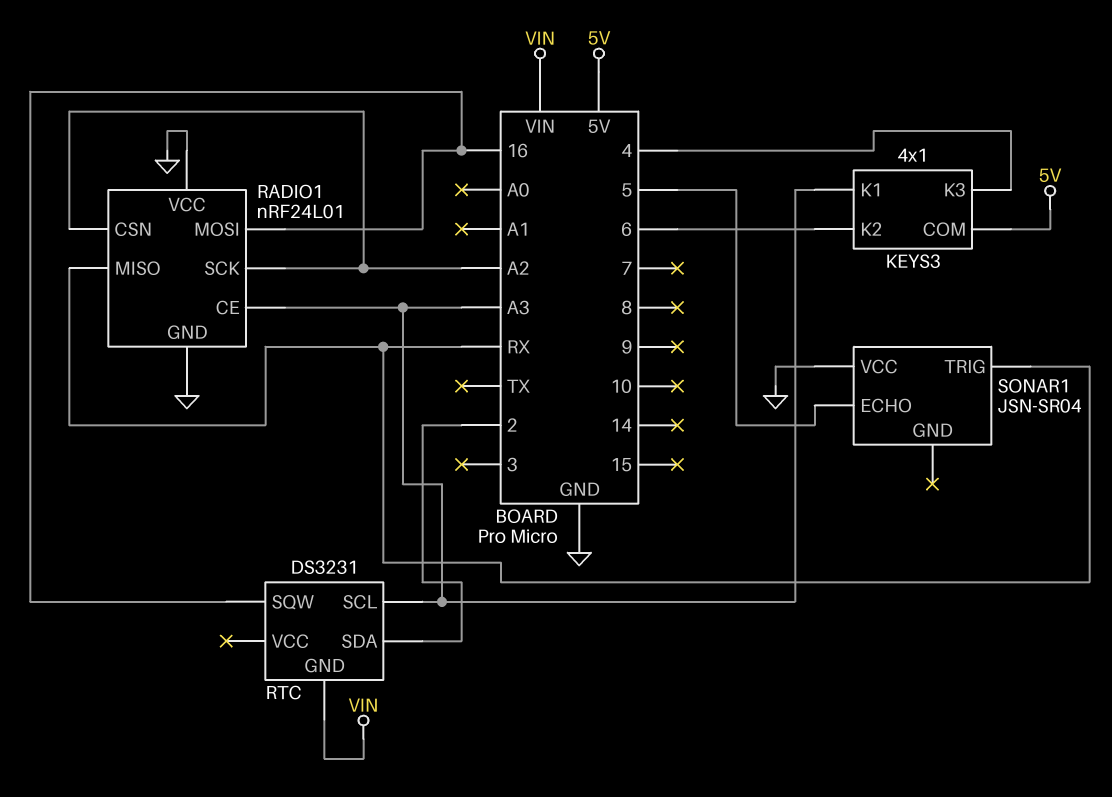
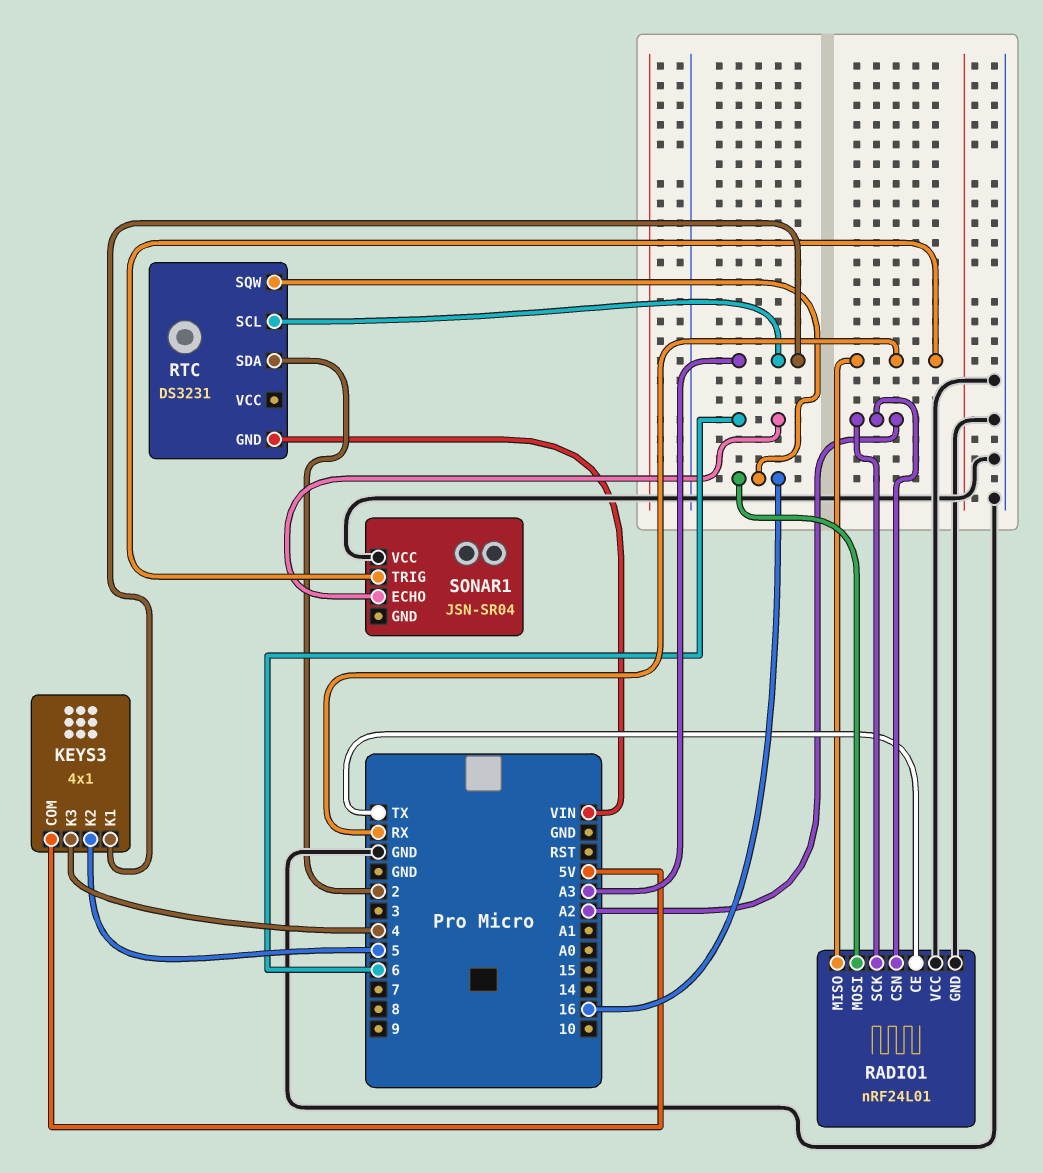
KEYS3 pin K2: 6 -> 5
RADIO1 pin CE: A3 -> TX
SONAR1 pin ECHO: 5 -> 6

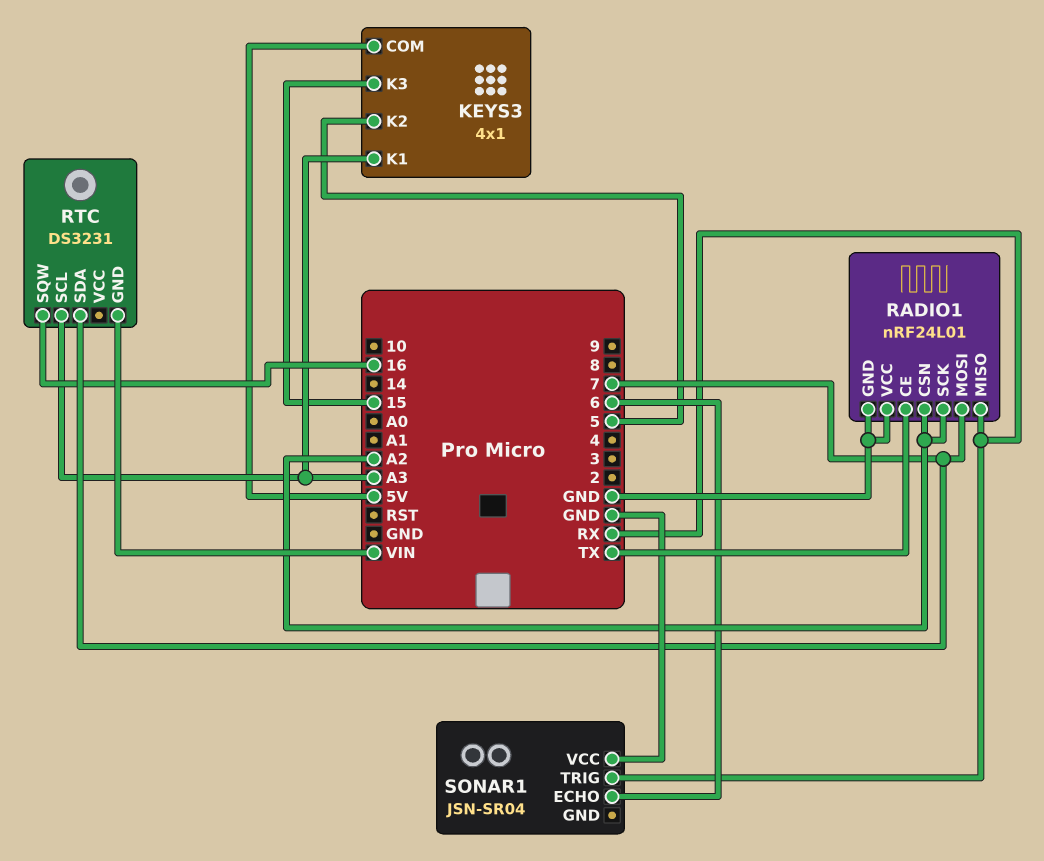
KEYS3 pin K3: 4 -> 15
RADIO1 pin MOSI: 16 -> 7
RTC pin SDA: 2 -> 7

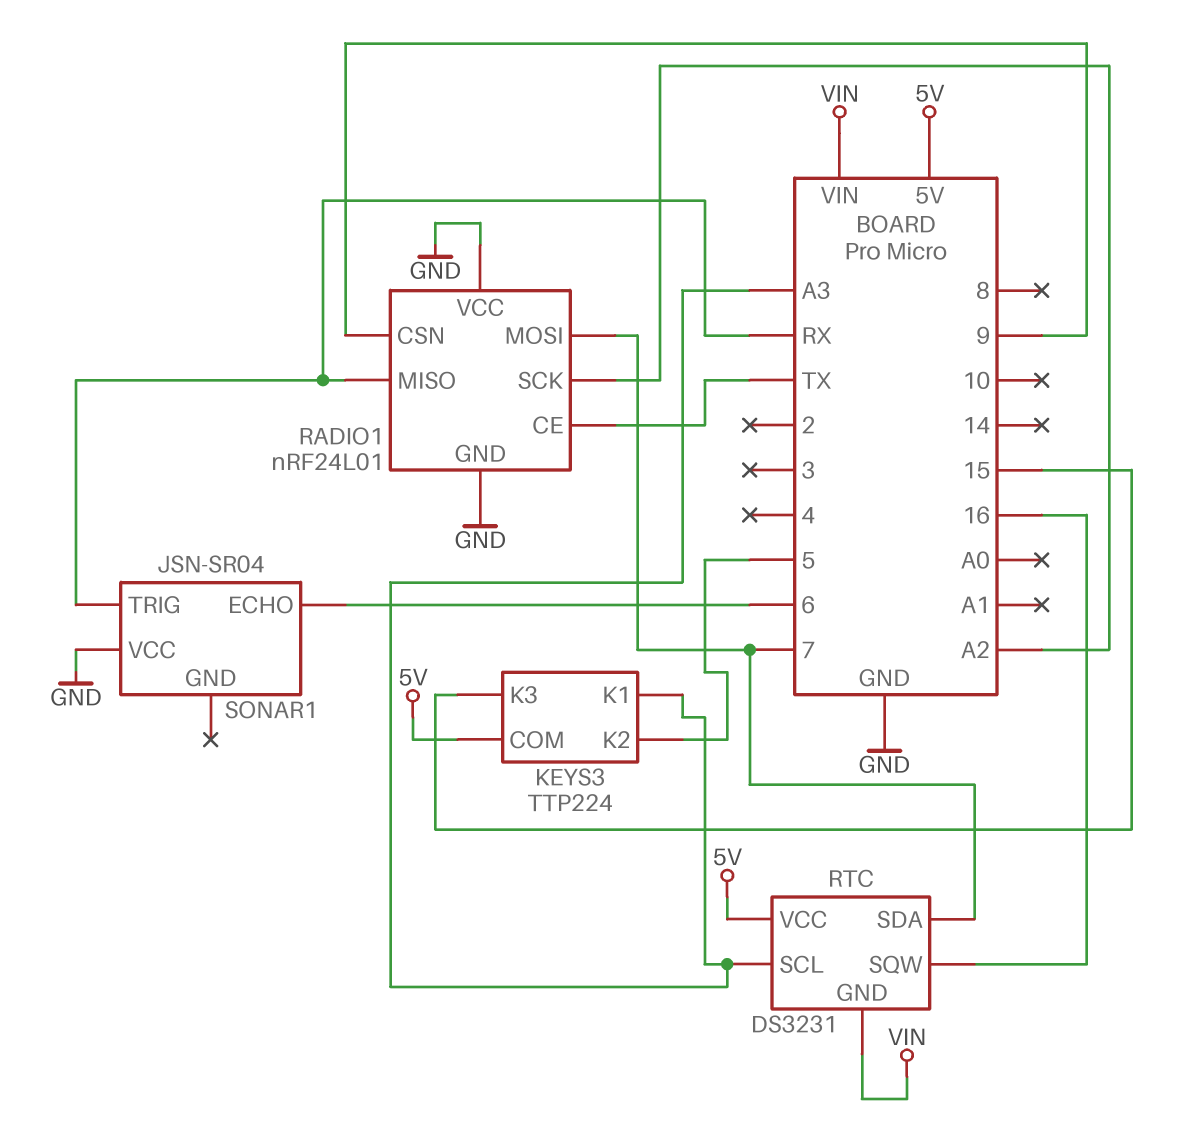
KEYS3: 4x1 -> TTP224
RADIO1 pin CSN: A2 -> 9
RTC pin VCC: none -> 5V

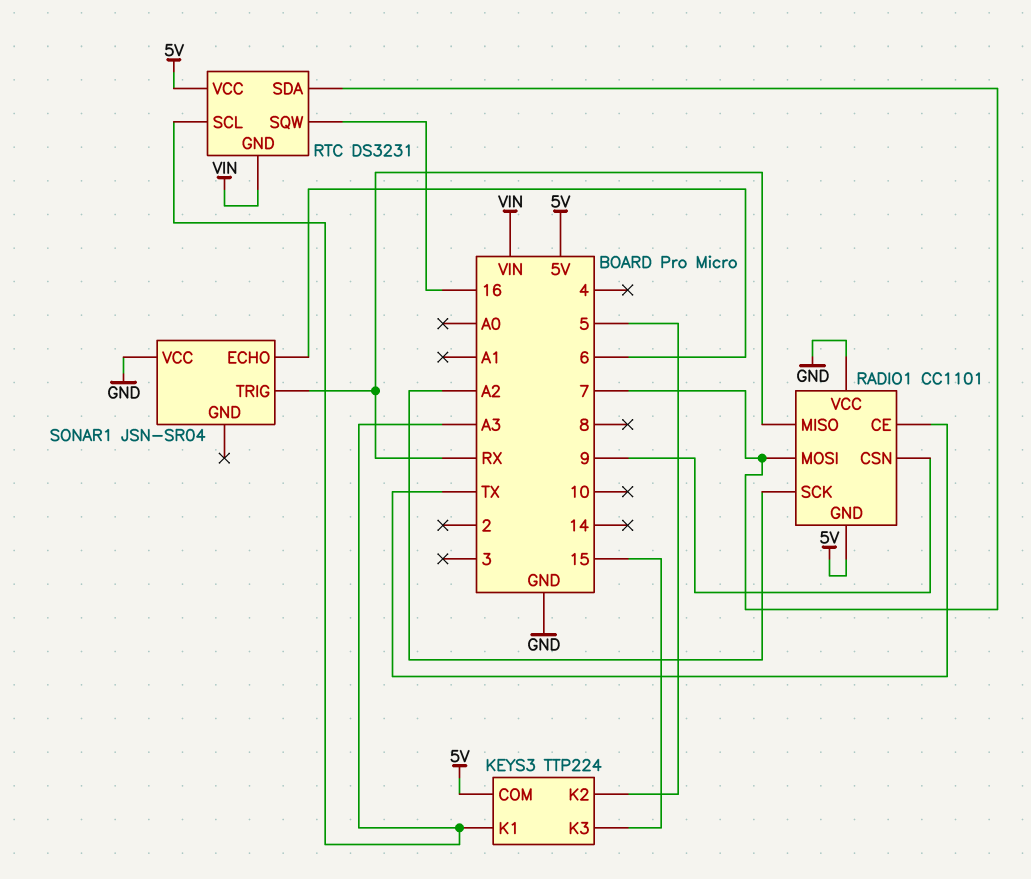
RADIO1: nRF24L01 -> CC1101
RADIO1 pin GND: GND -> 5V

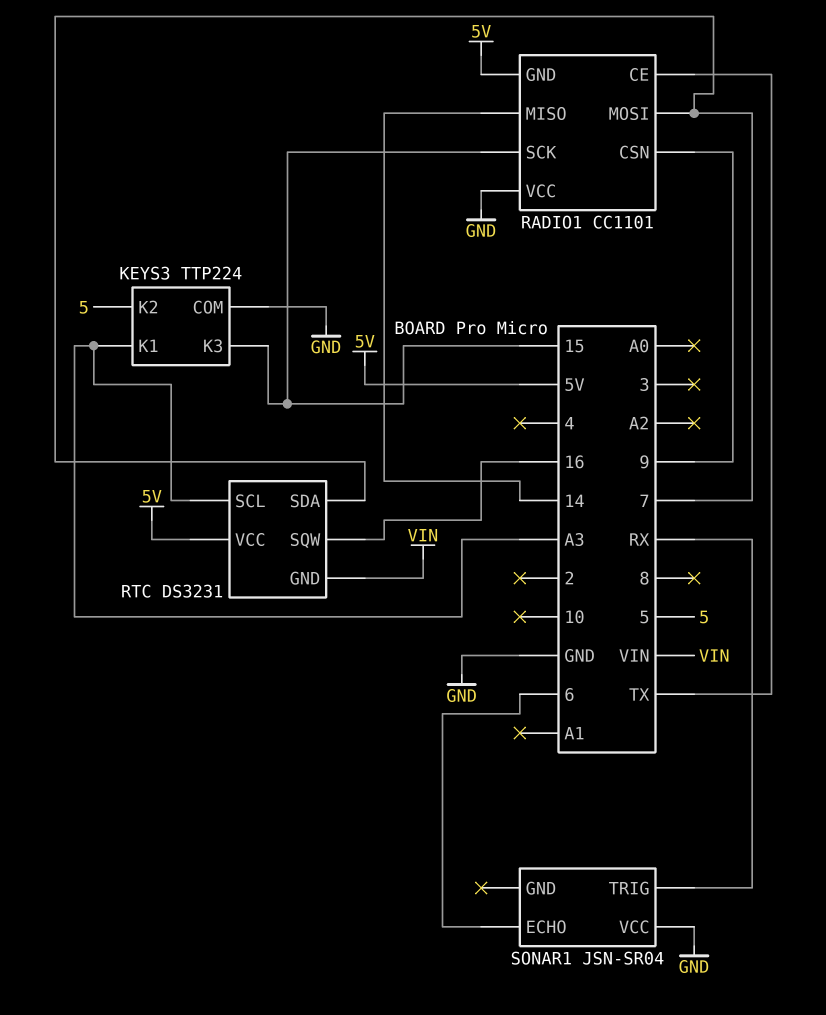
KEYS3 pin COM: 5V -> GND
RADIO1 pin MISO: RX -> 14
RADIO1 pin SCK: A2 -> 15

